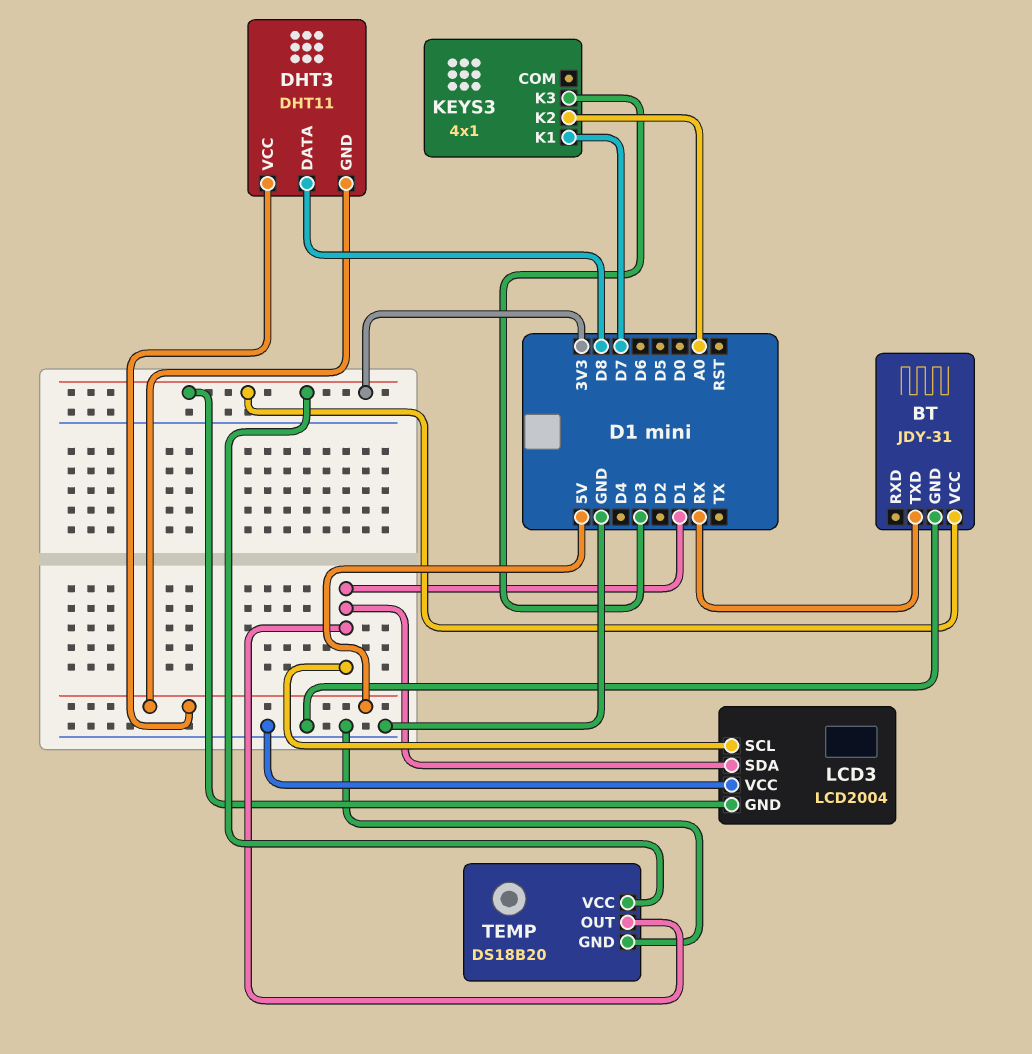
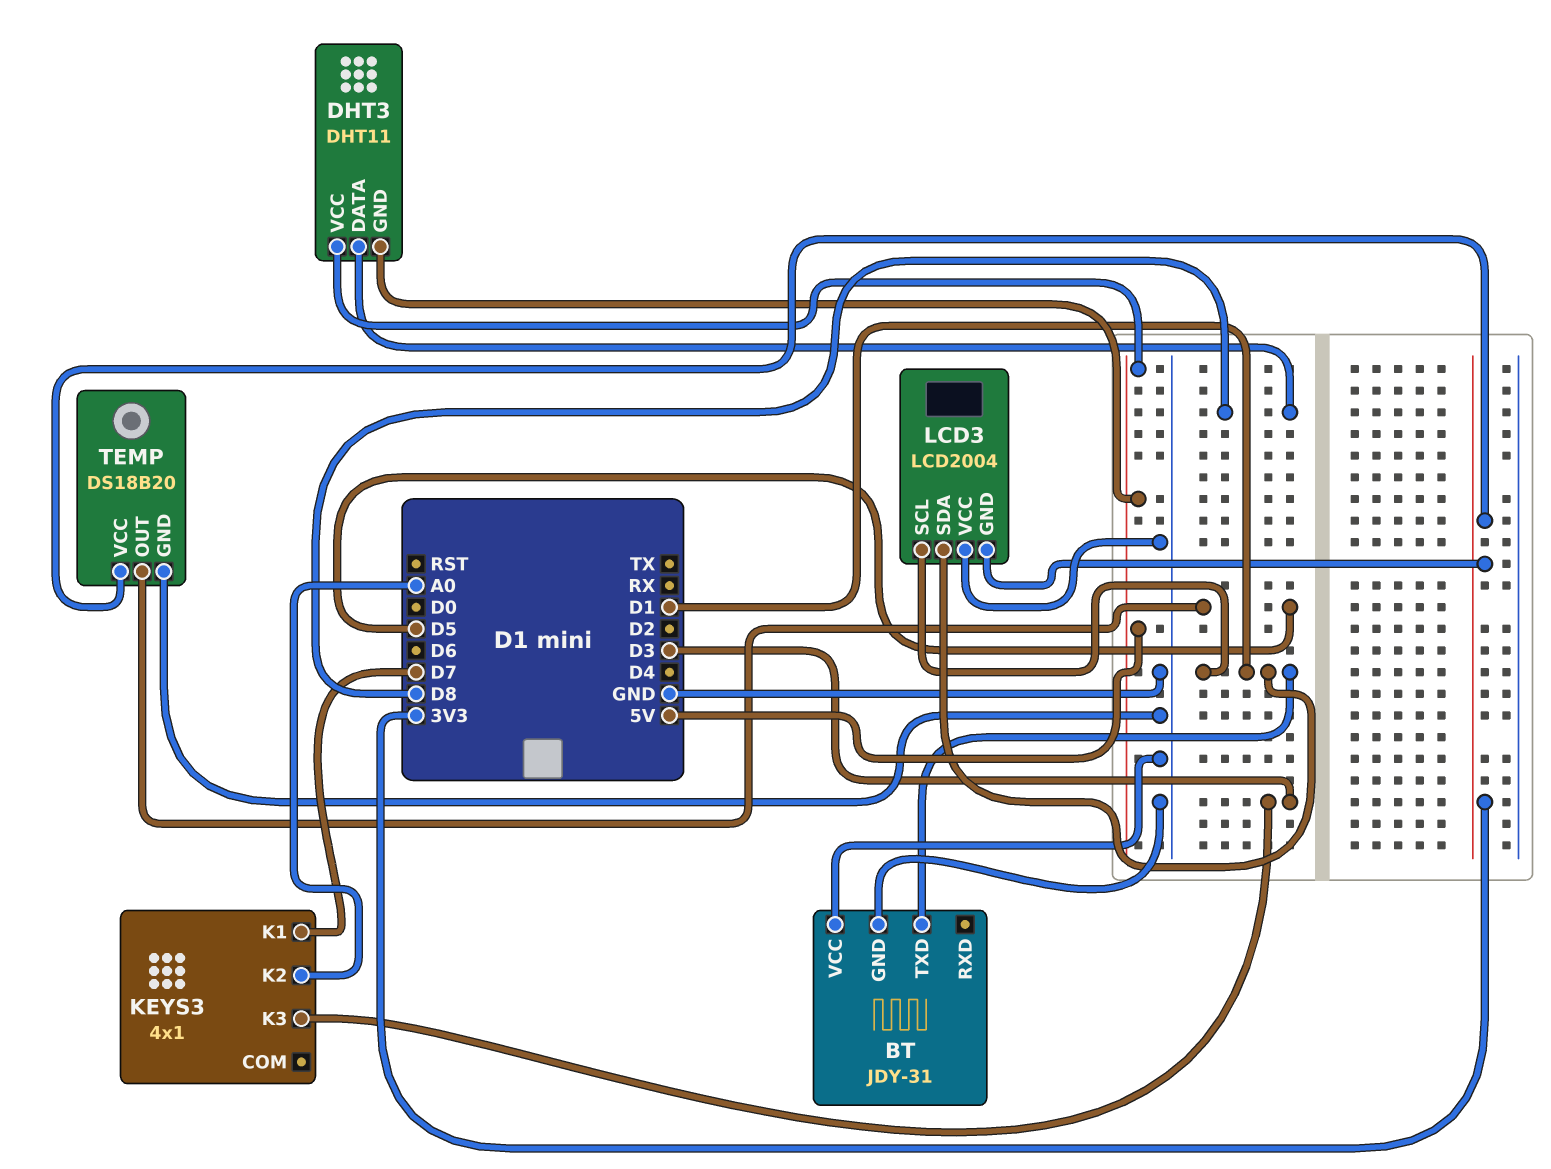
BT pin TXD: RX -> D1
BT pin VCC: 3V3 -> GND
TEMP pin OUT: D1 -> D5

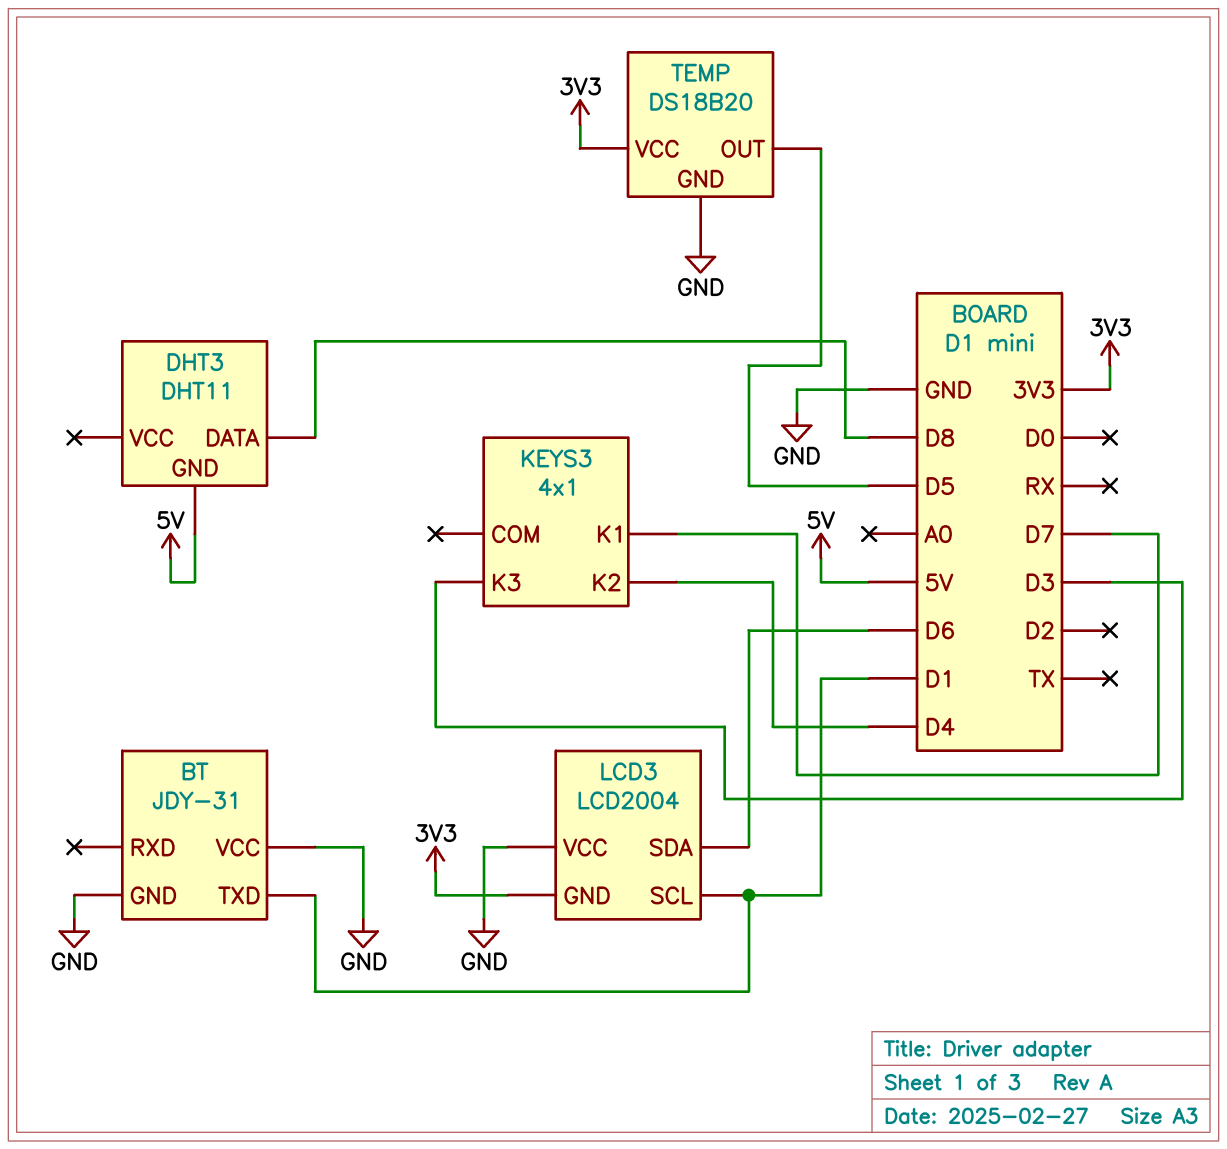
DHT3 pin VCC: 5V -> none
KEYS3 pin K2: A0 -> D4
LCD3 pin SDA: D1 -> D6

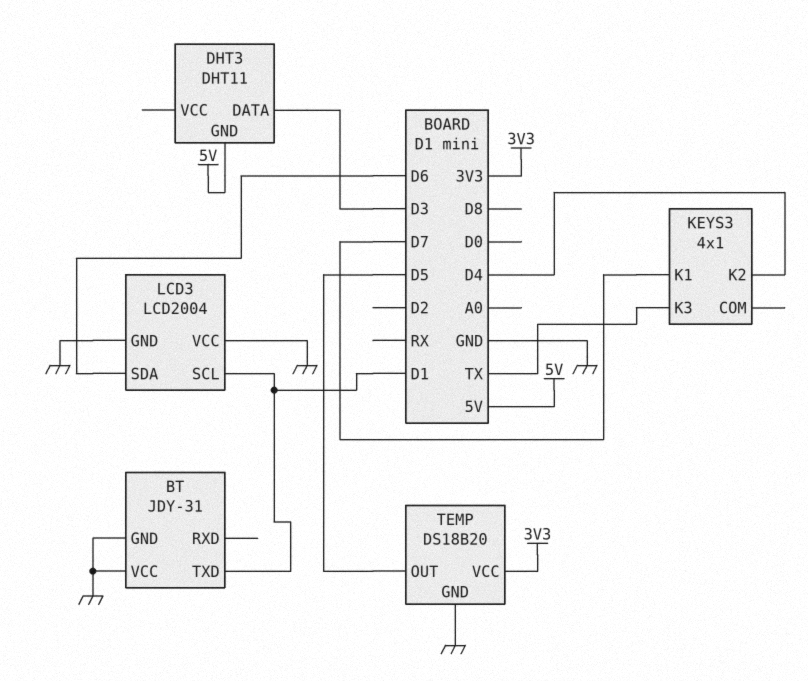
DHT3 pin DATA: D8 -> D3
KEYS3 pin K3: D3 -> TX
LCD3 pin GND: 3V3 -> GND

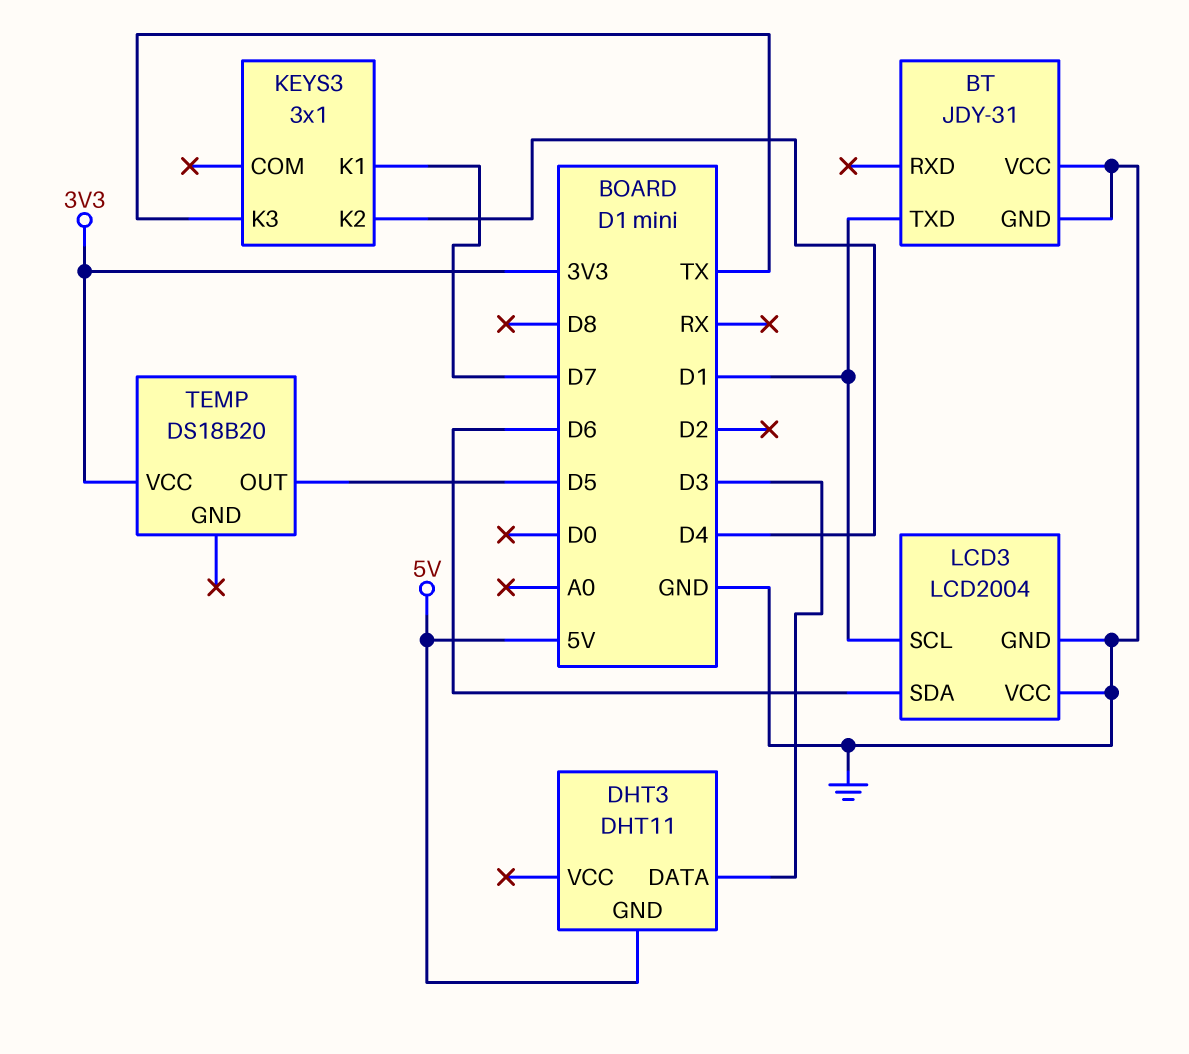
KEYS3: 4x1 -> 3x1
TEMP pin GND: GND -> none

